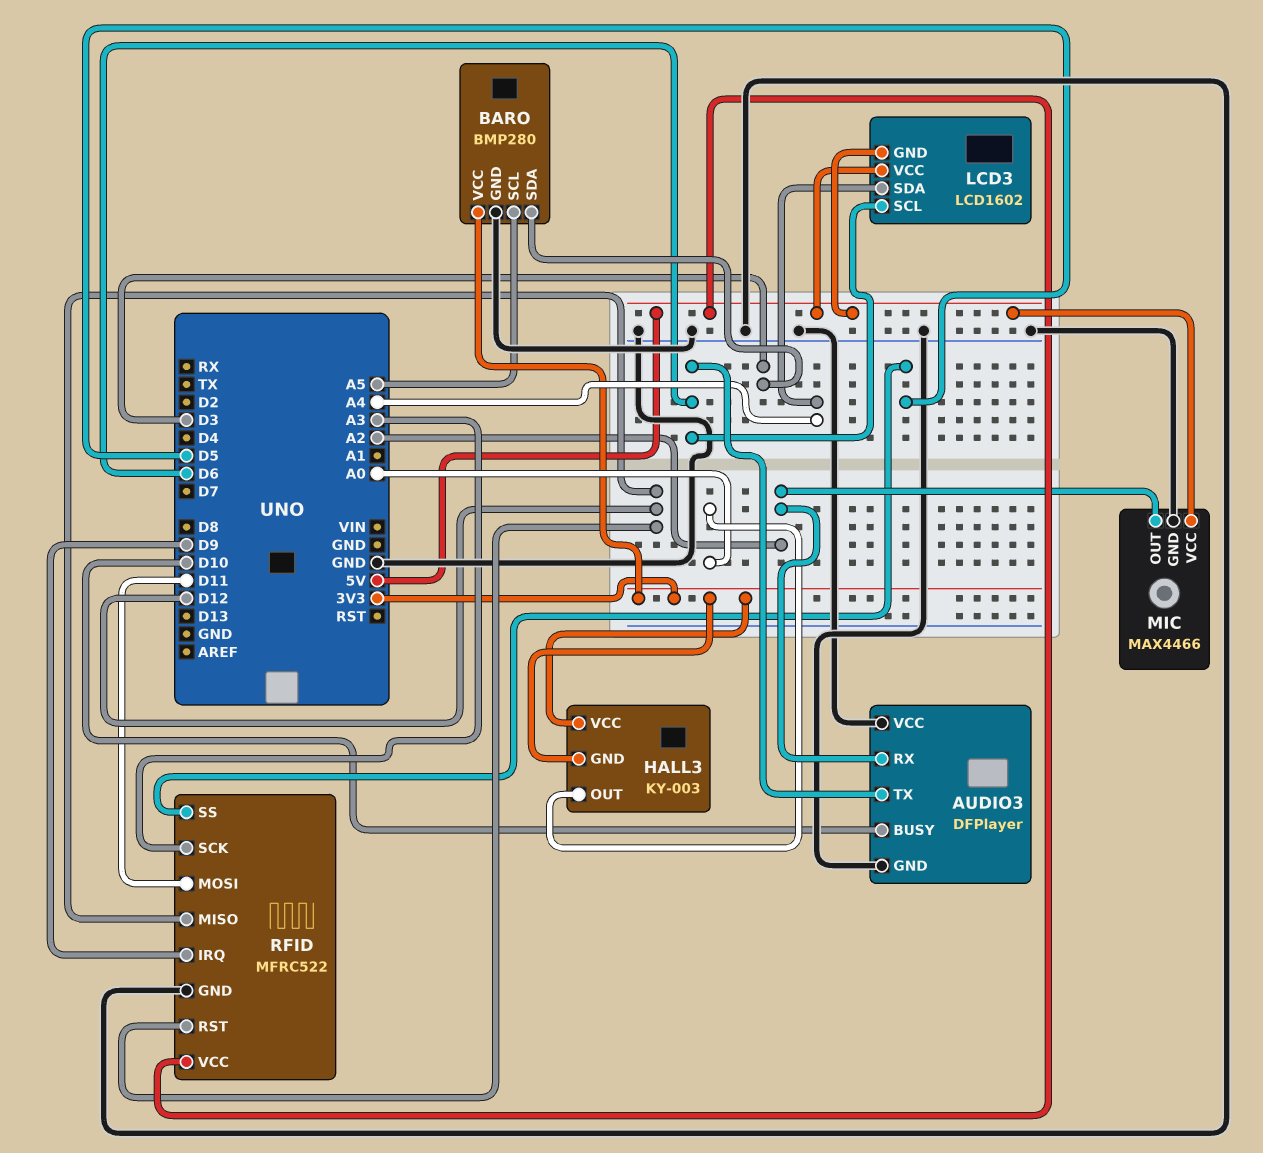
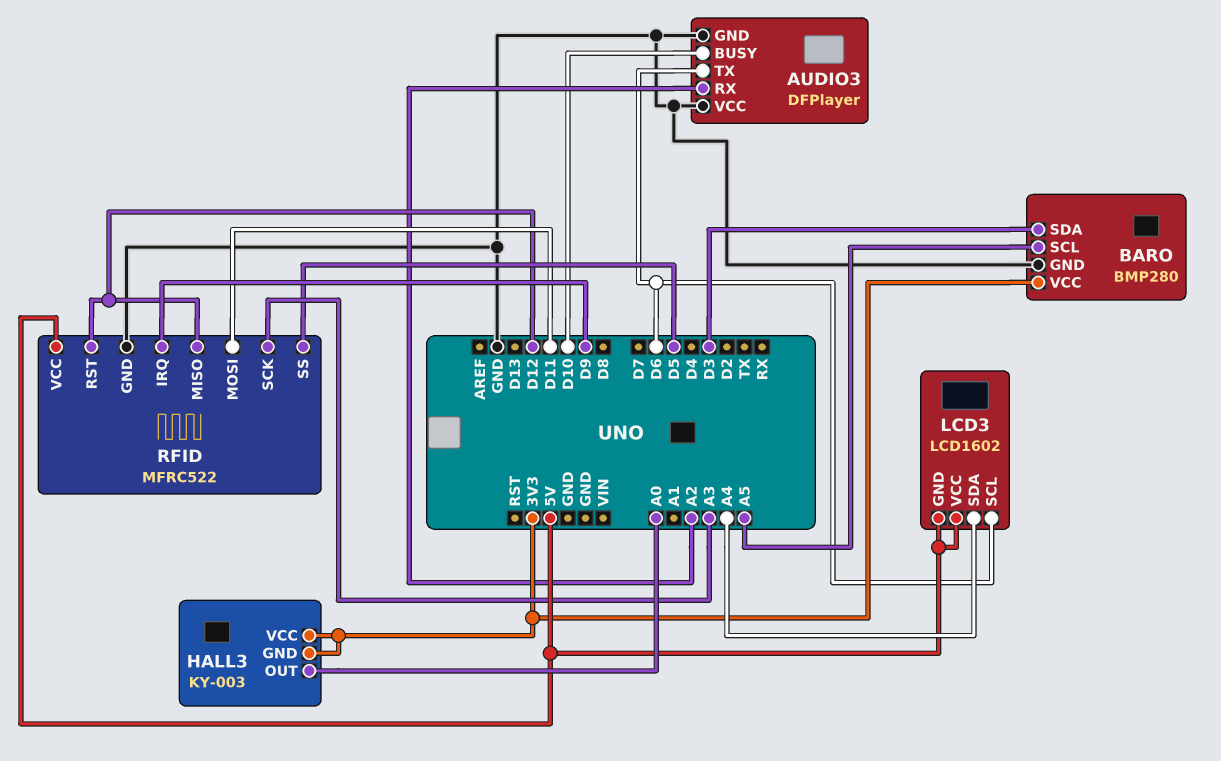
MIC: MAX4466 -> none
MIC pin GND: GND -> none
MIC pin OUT: A2 -> none
MIC pin VCC: 5V -> none

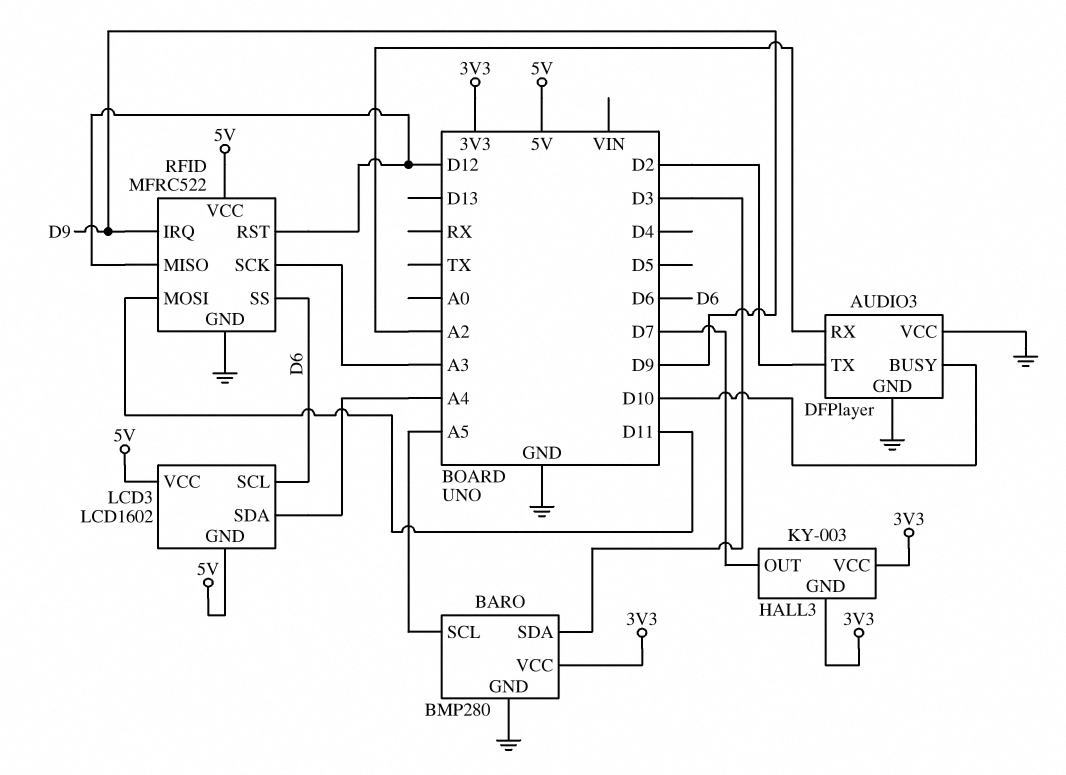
AUDIO3 pin TX: D6 -> D2
HALL3 pin OUT: A0 -> D7
RFID pin SS: D5 -> D6

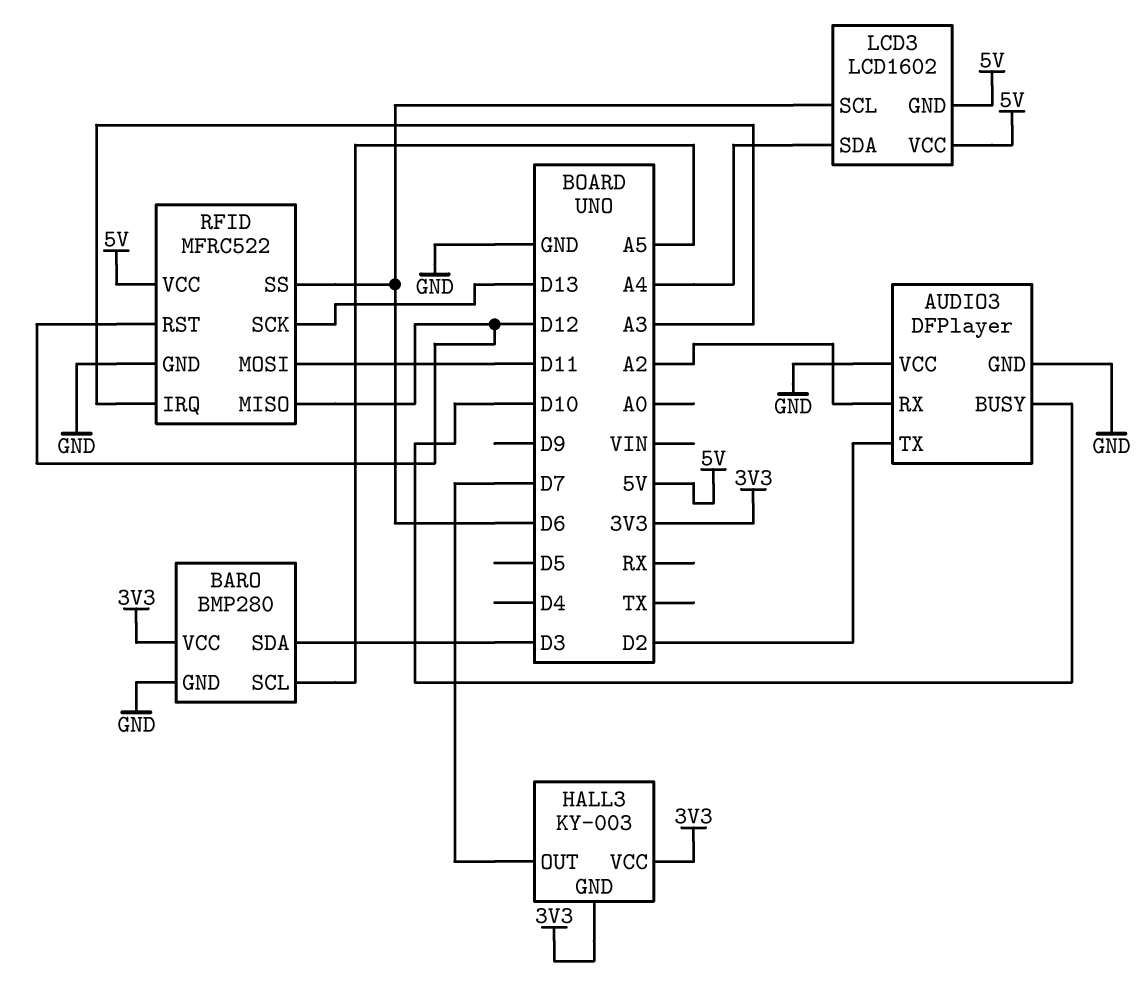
RFID pin IRQ: D9 -> A3
RFID pin SCK: A3 -> D13

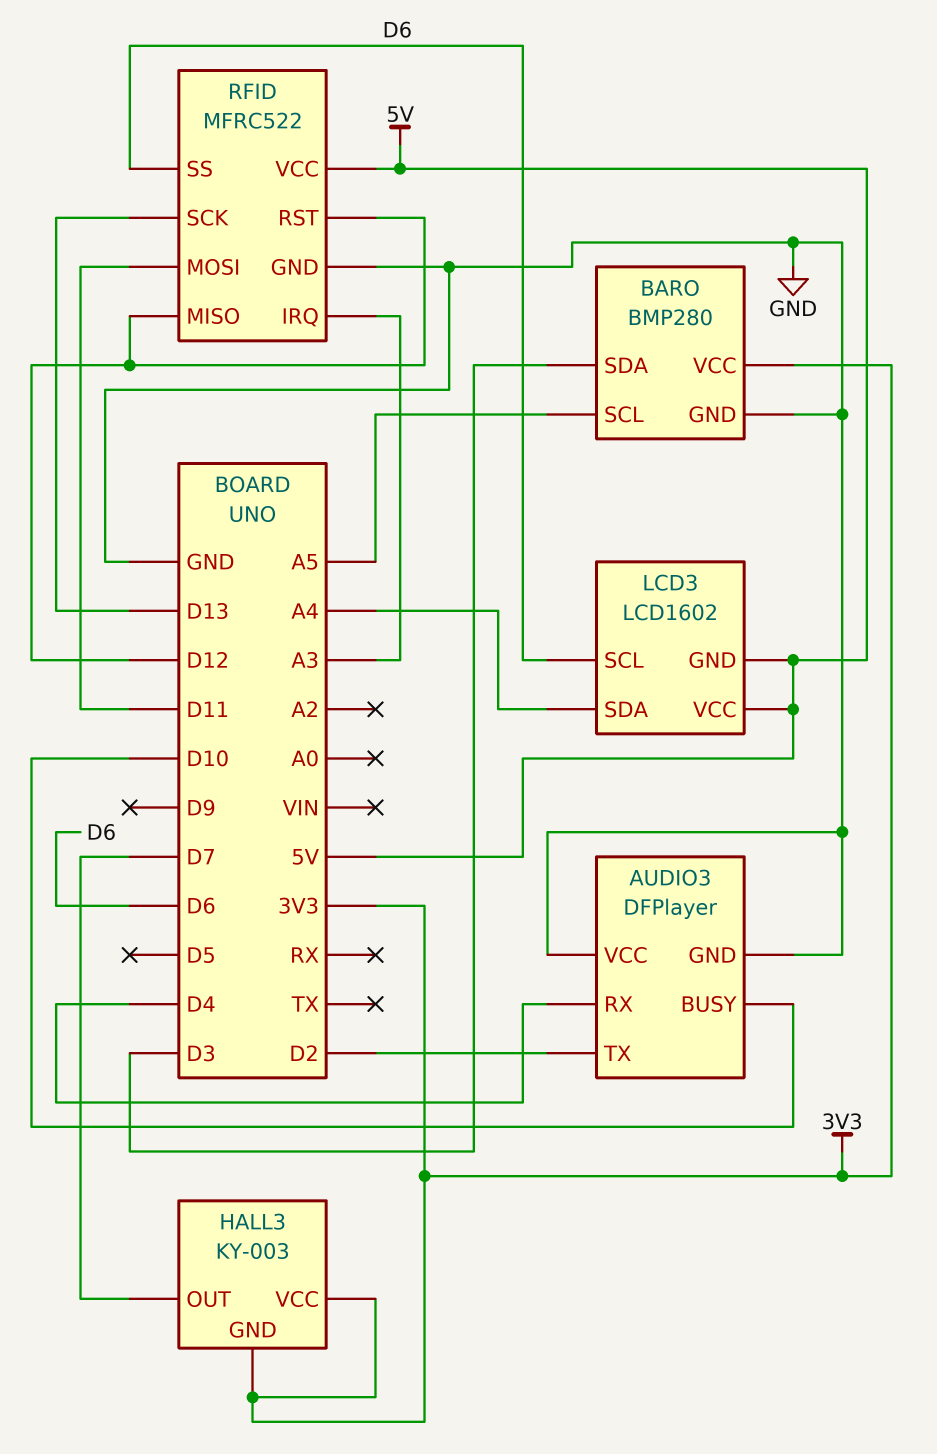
AUDIO3 pin RX: A2 -> D4

